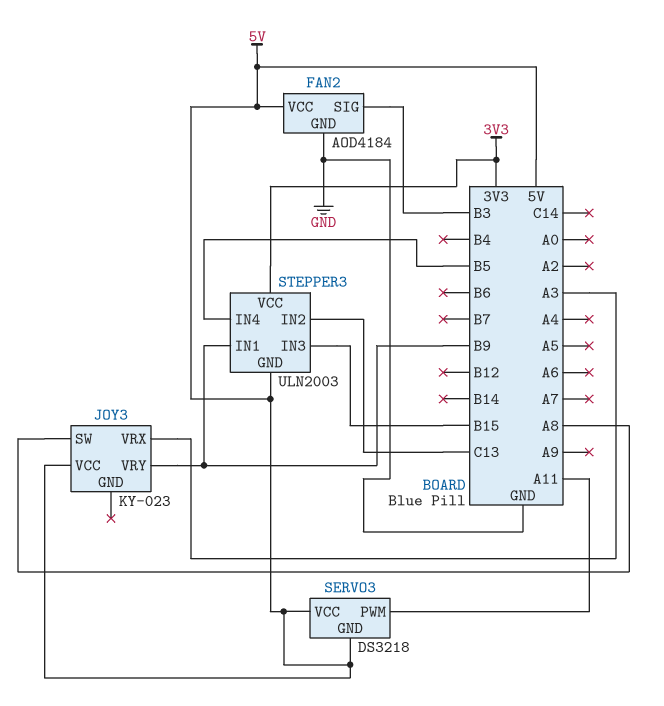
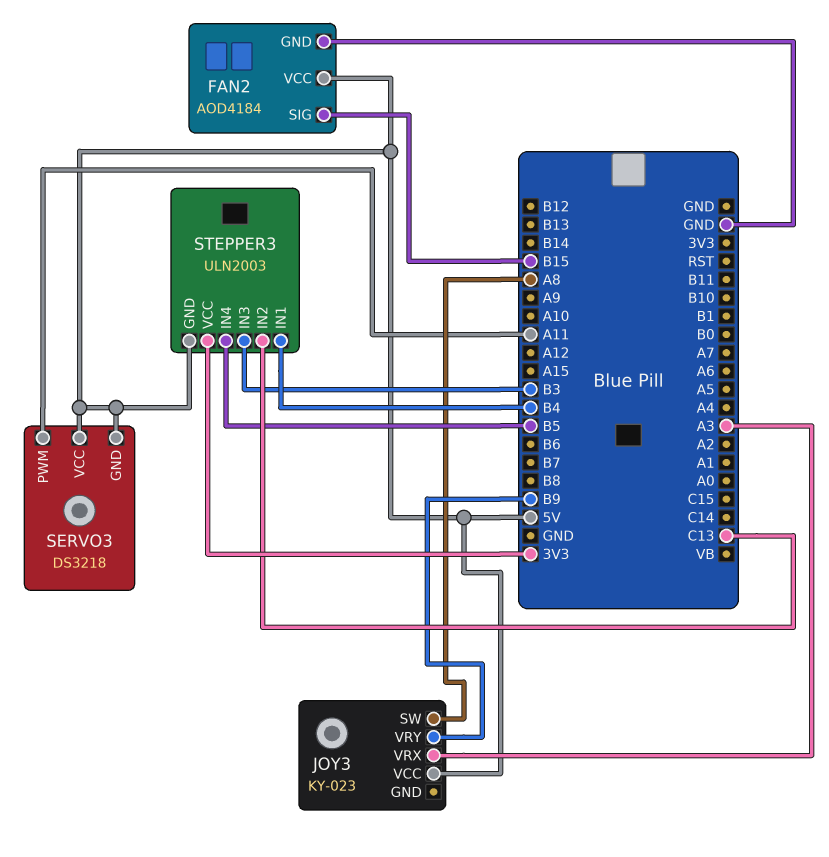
FAN2 pin SIG: B3 -> B15
STEPPER3 pin IN1: B9 -> B4
STEPPER3 pin IN3: B15 -> B3

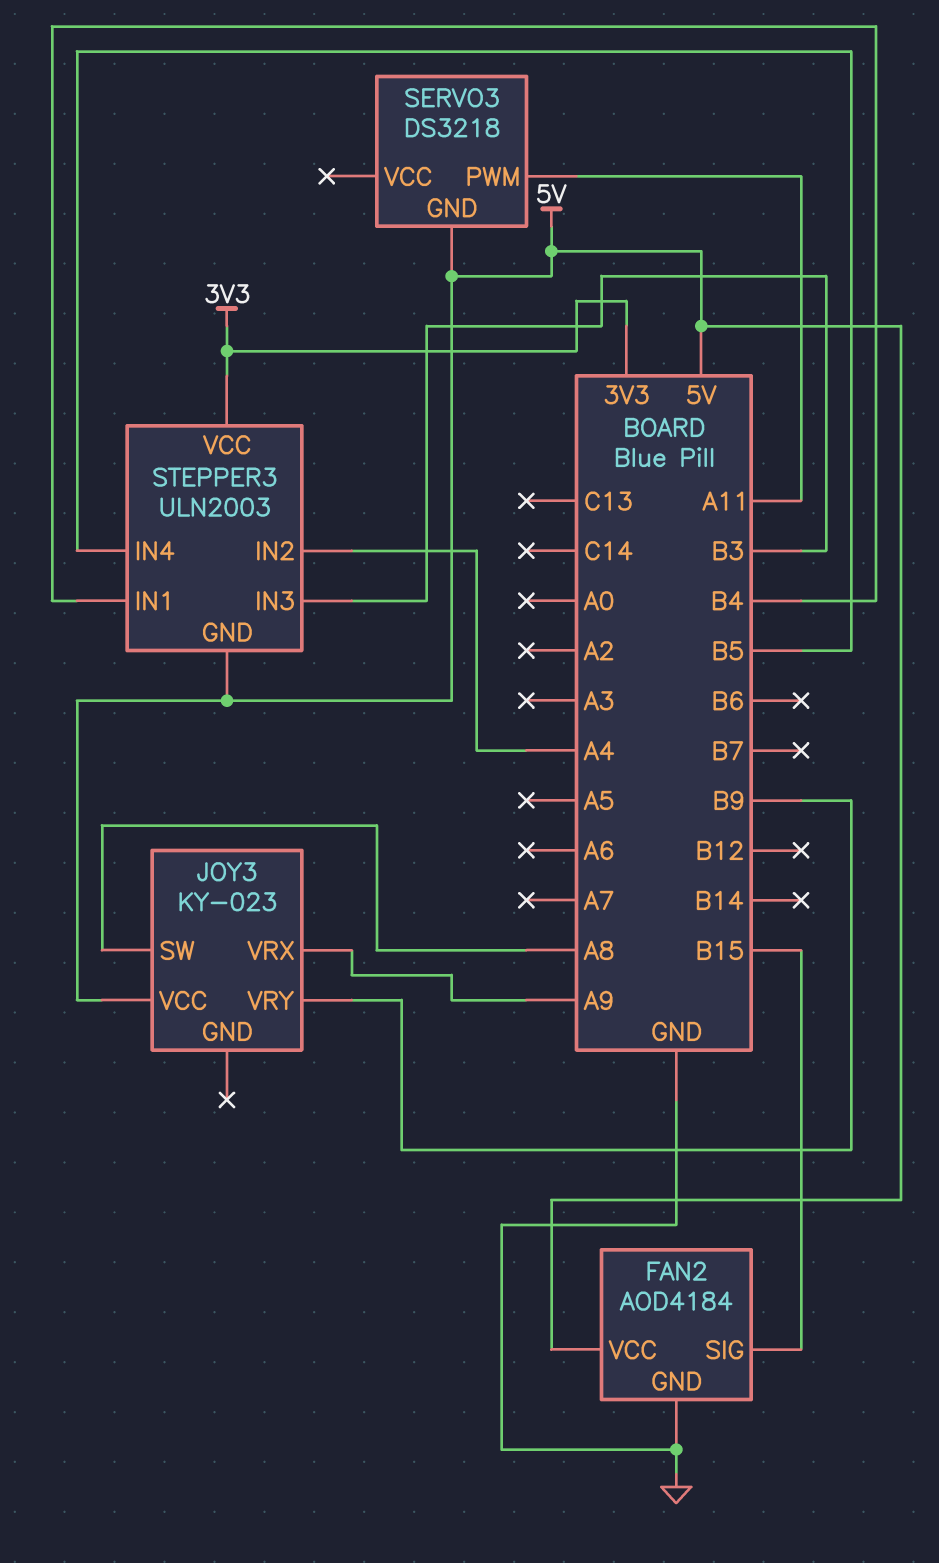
JOY3 pin VRX: A3 -> A9
SERVO3 pin VCC: 5V -> none
STEPPER3 pin IN2: C13 -> A4

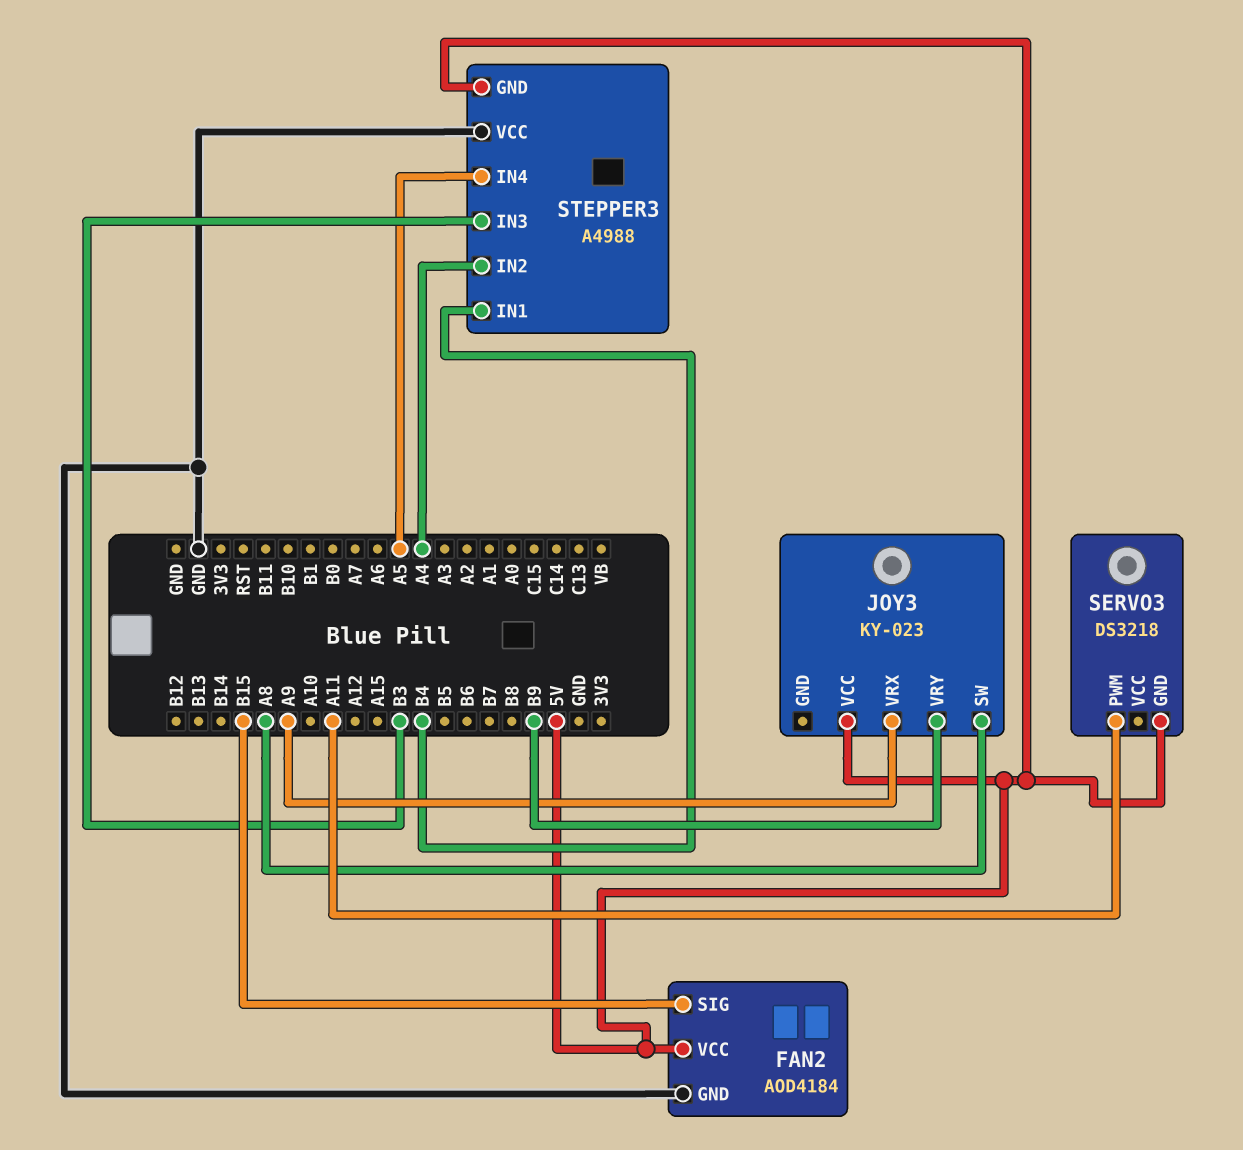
STEPPER3: ULN2003 -> A4988
STEPPER3 pin IN4: B5 -> A5
STEPPER3 pin VCC: 3V3 -> GND

